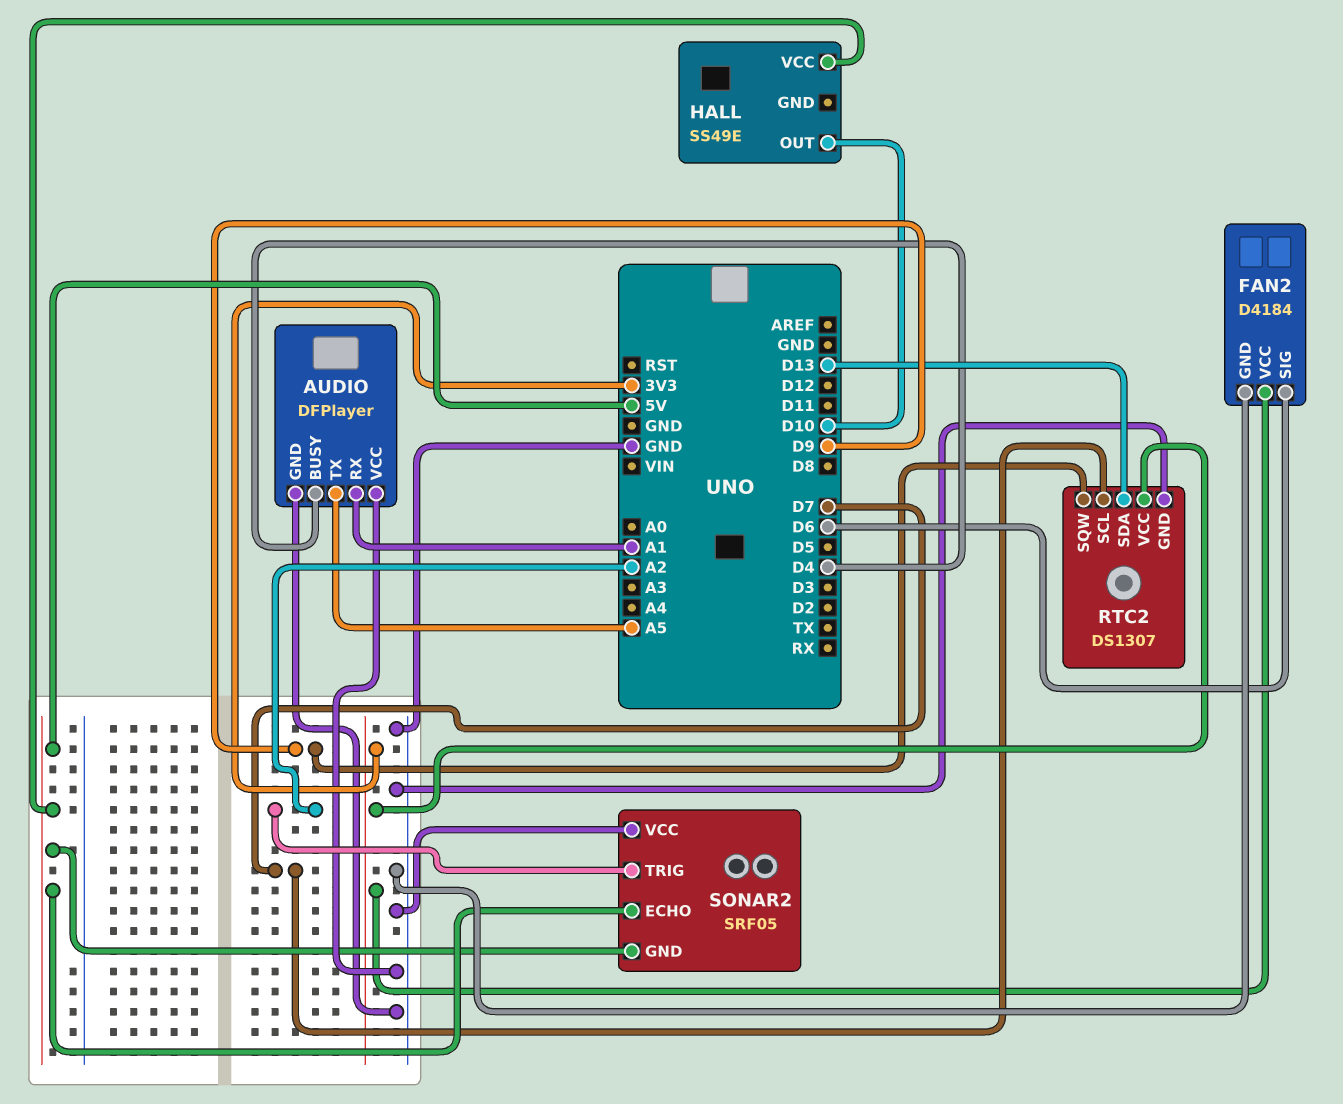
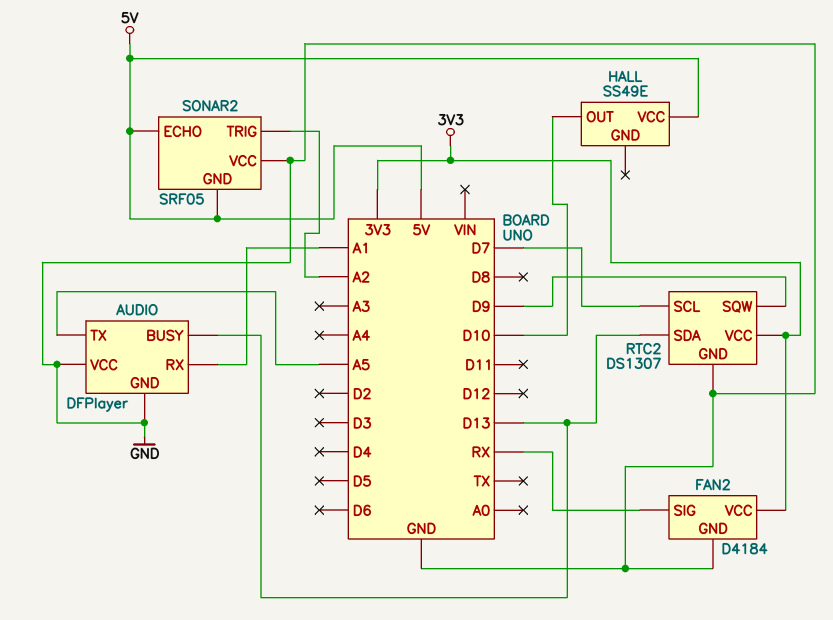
AUDIO pin BUSY: D4 -> D13
FAN2 pin SIG: D6 -> RX

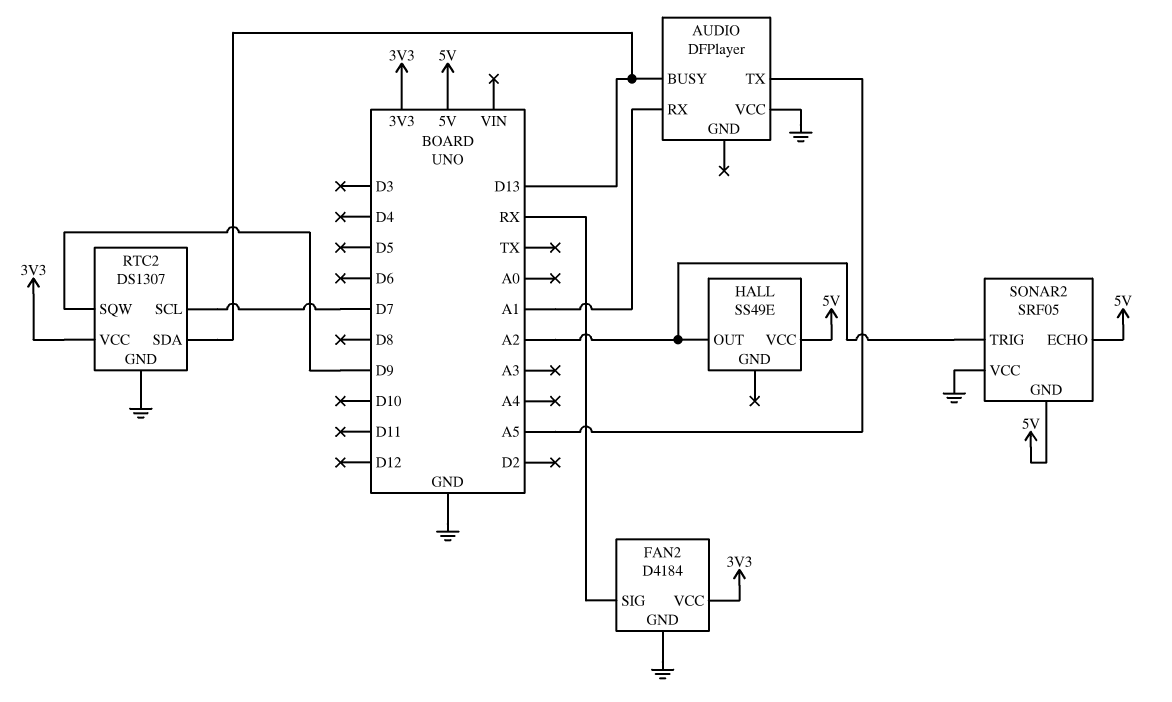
AUDIO pin GND: GND -> none
HALL pin OUT: D10 -> A2

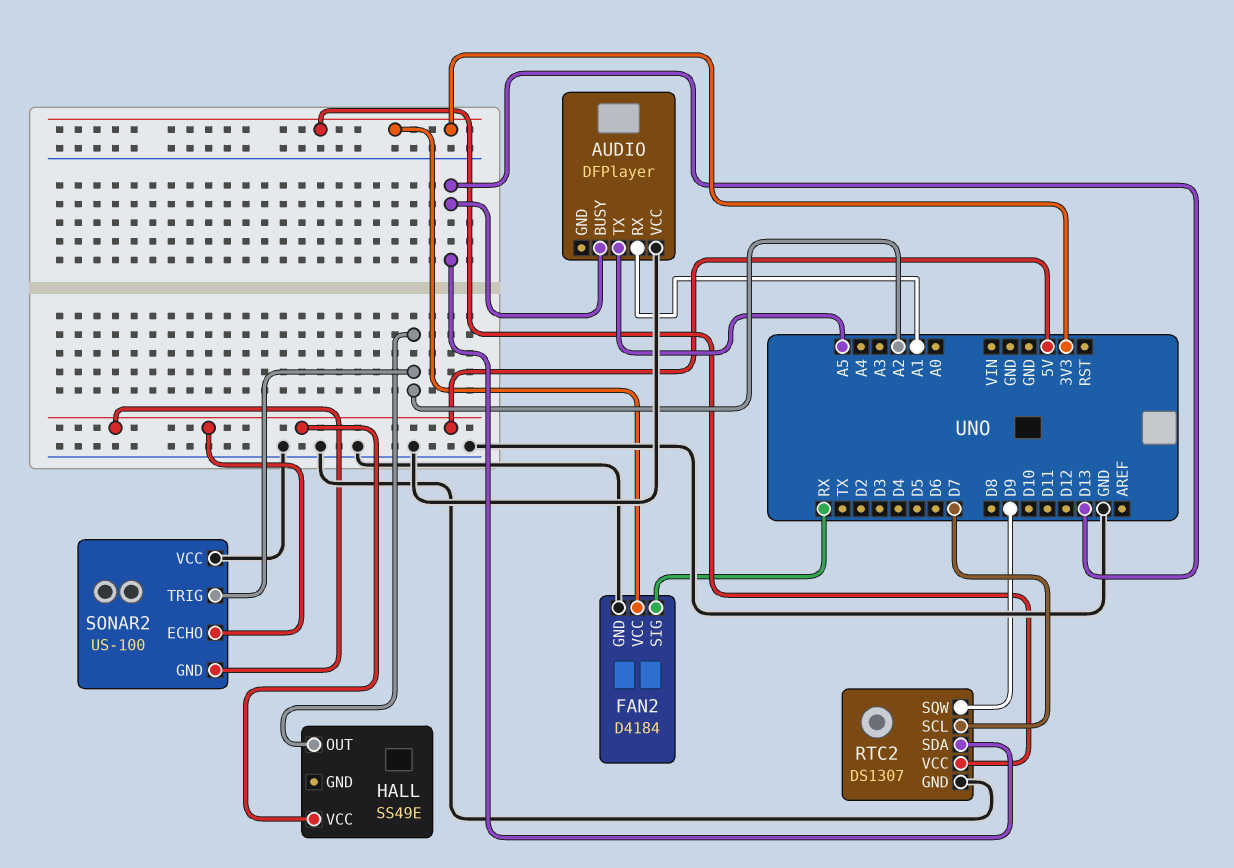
SONAR2: SRF05 -> US-100

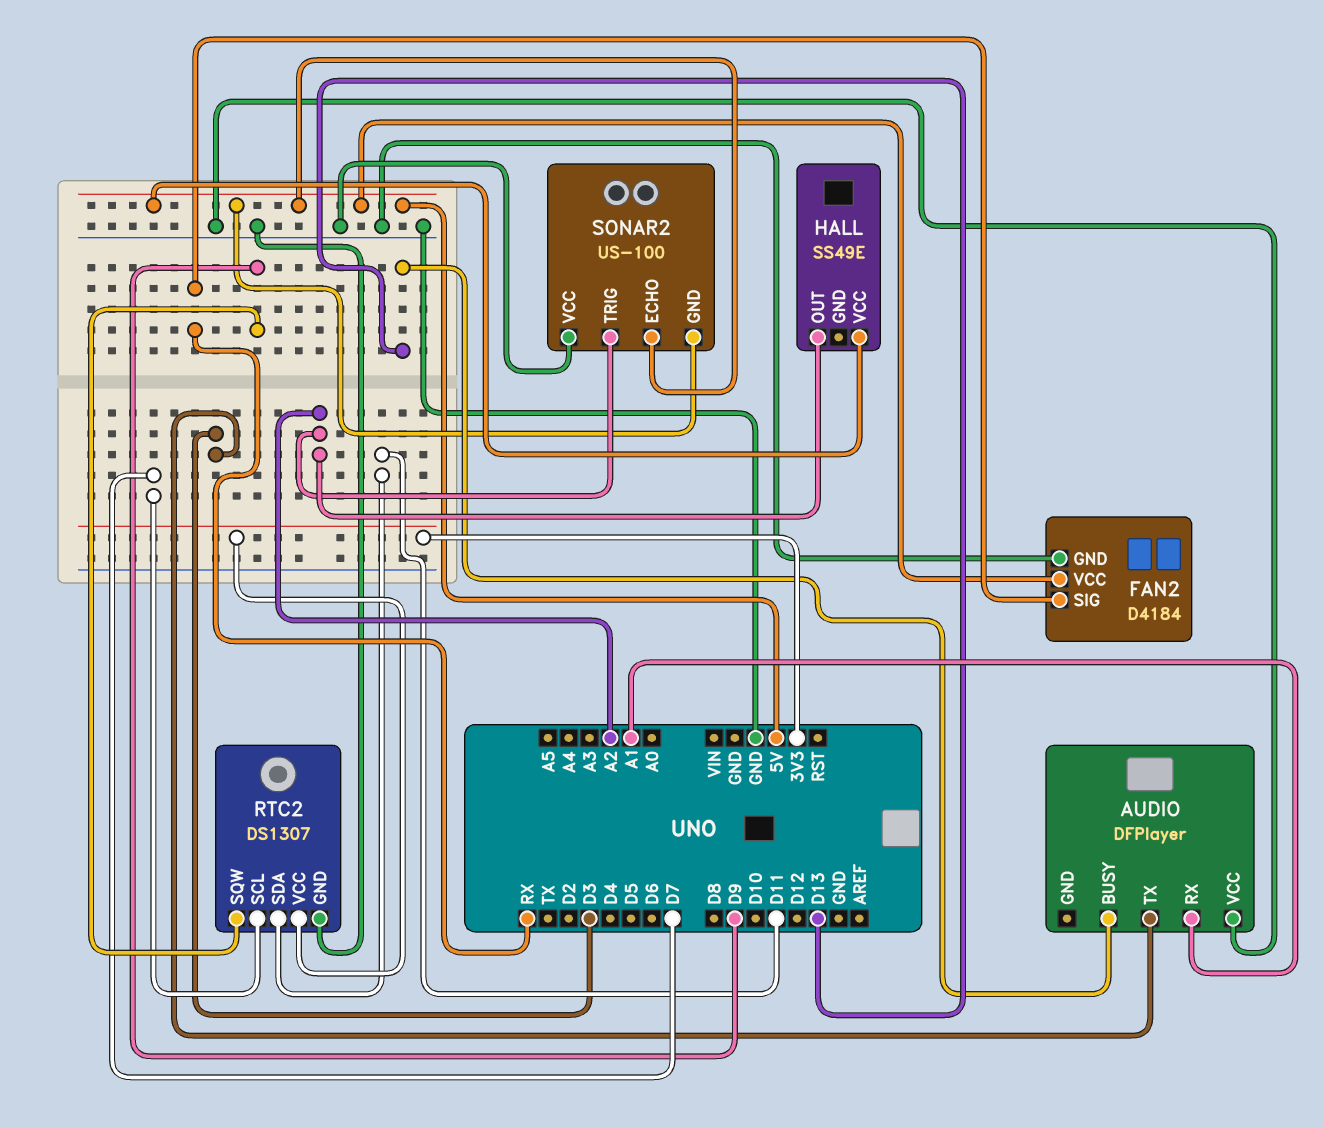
AUDIO pin TX: A5 -> D3
FAN2 pin VCC: 3V3 -> 5V
RTC2 pin SDA: D13 -> D11

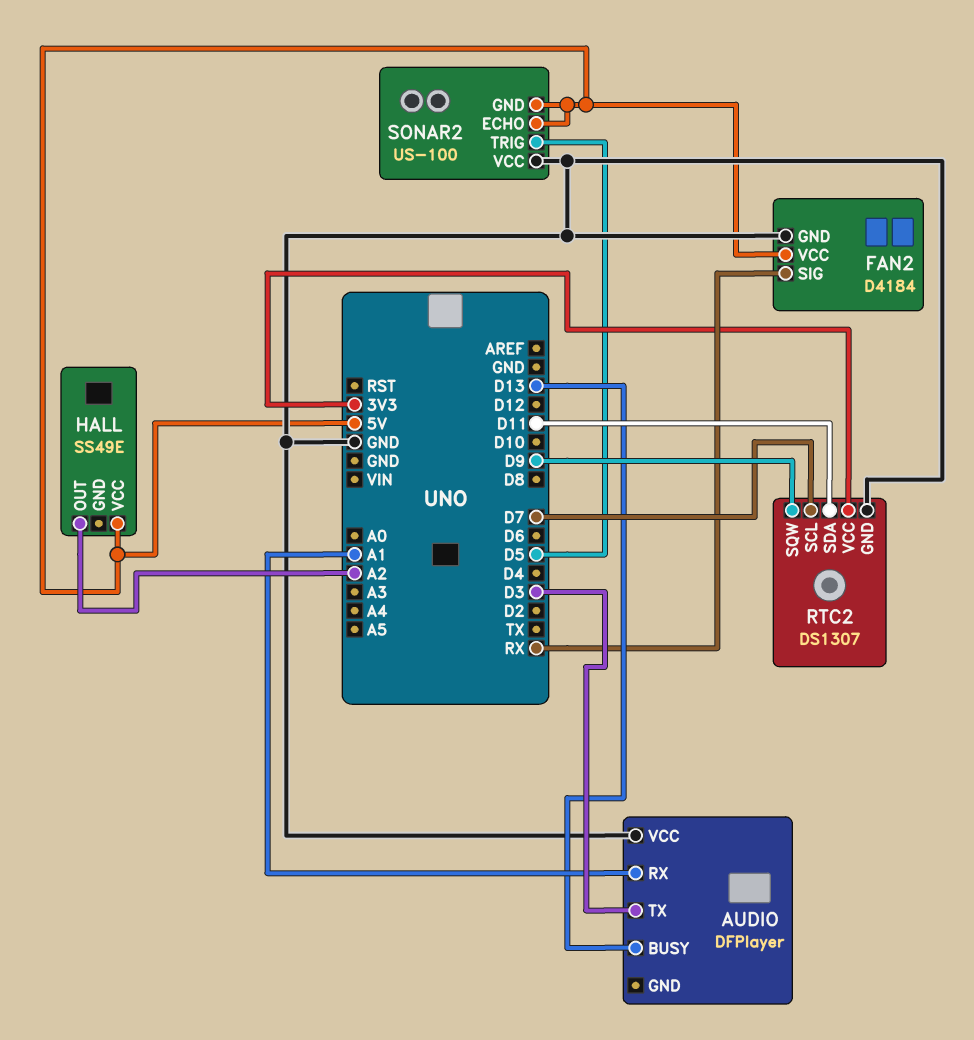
SONAR2 pin TRIG: A2 -> D5

